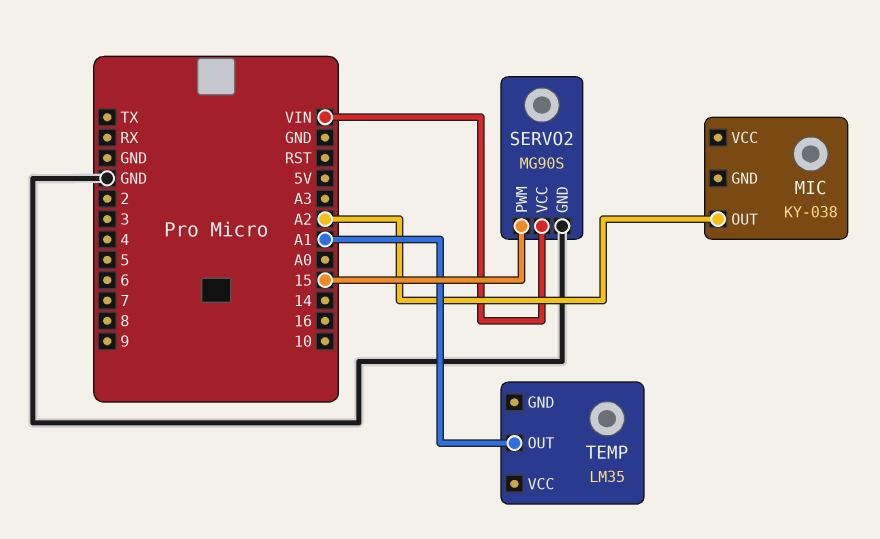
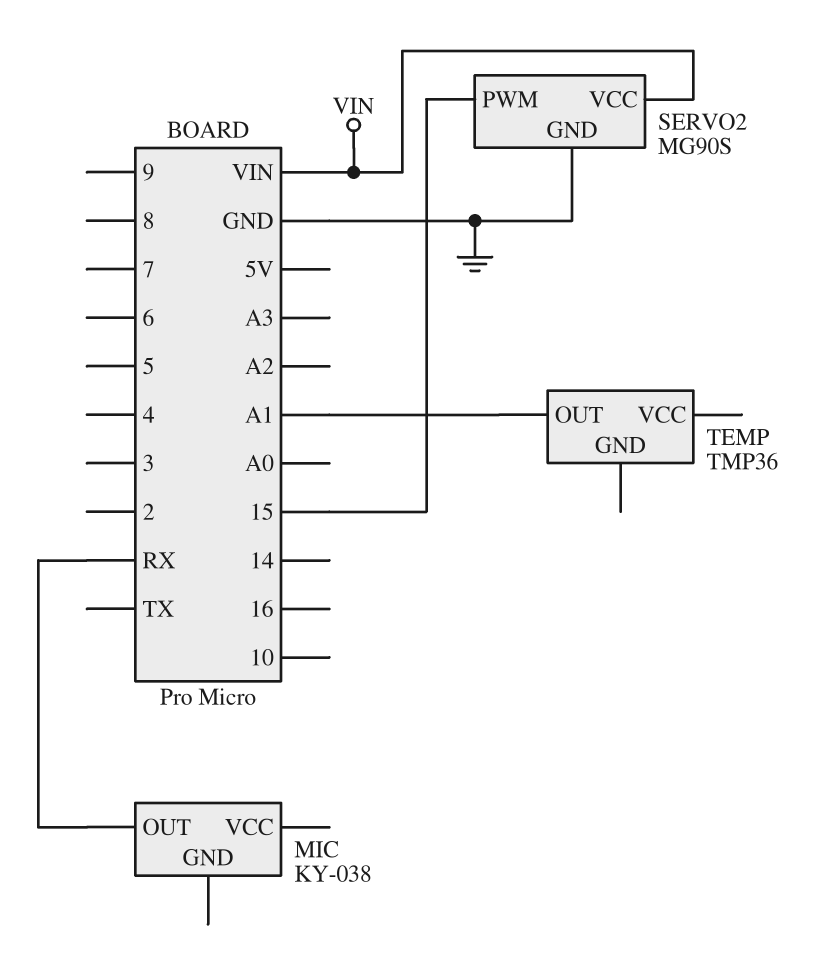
MIC pin OUT: A2 -> RX
TEMP: LM35 -> TMP36

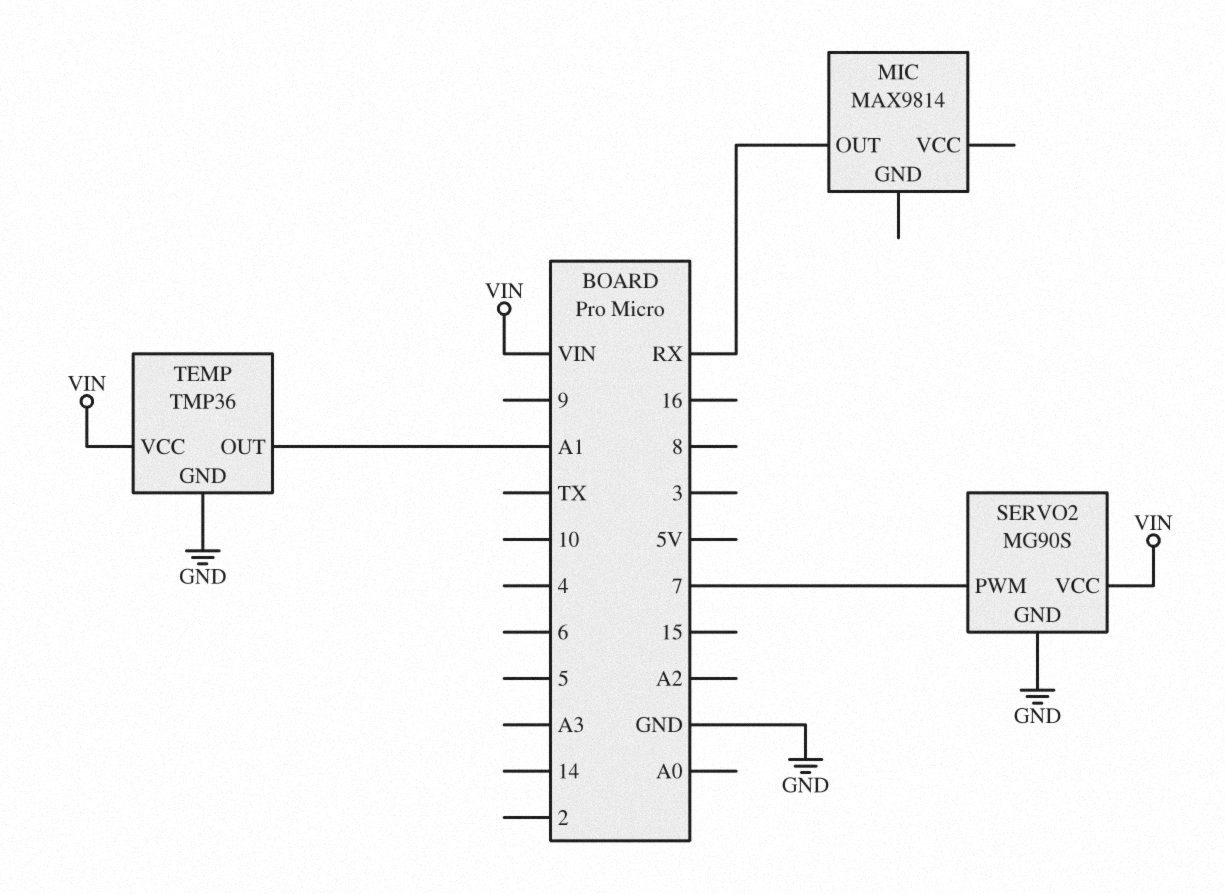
MIC: KY-038 -> MAX9814
SERVO2 pin PWM: 15 -> 7
TEMP pin GND: none -> GND
TEMP pin VCC: none -> VIN

